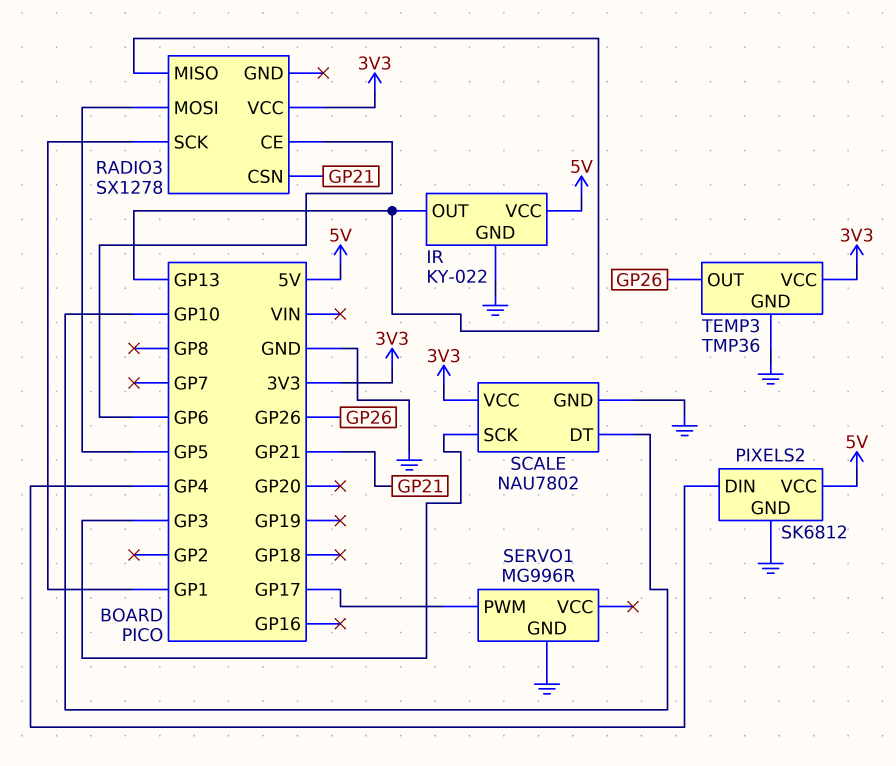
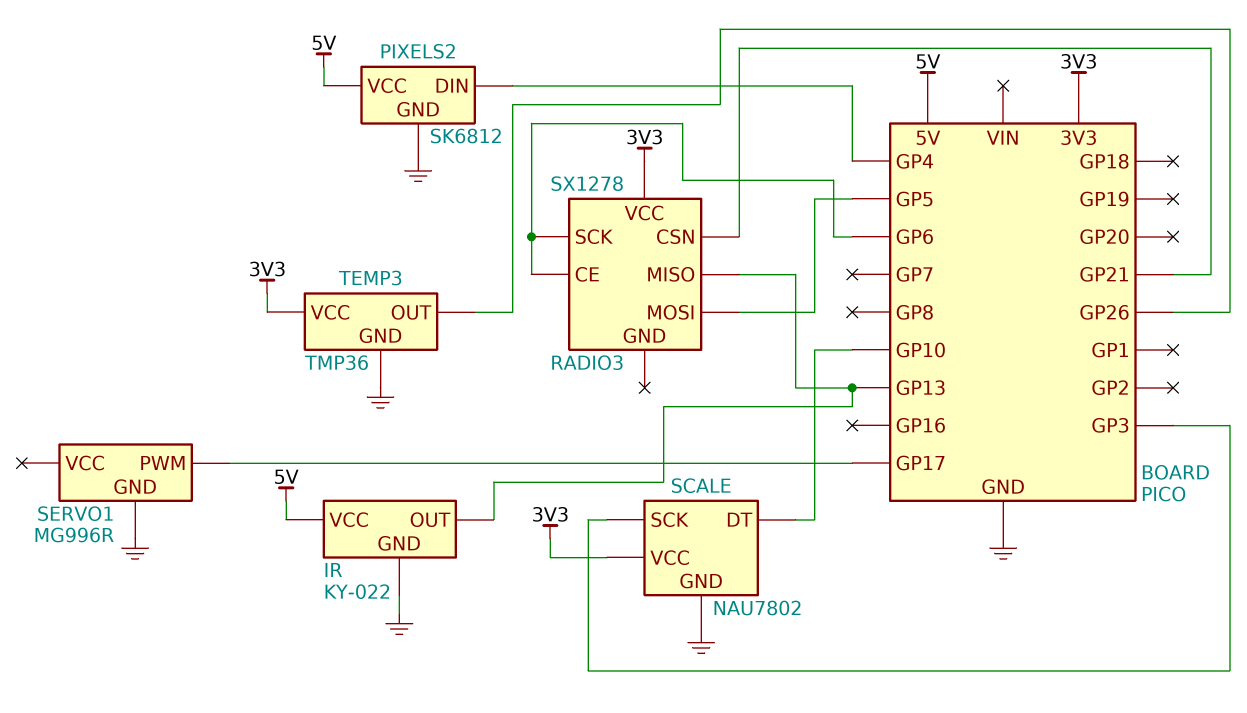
RADIO3 pin SCK: GP1 -> GP6

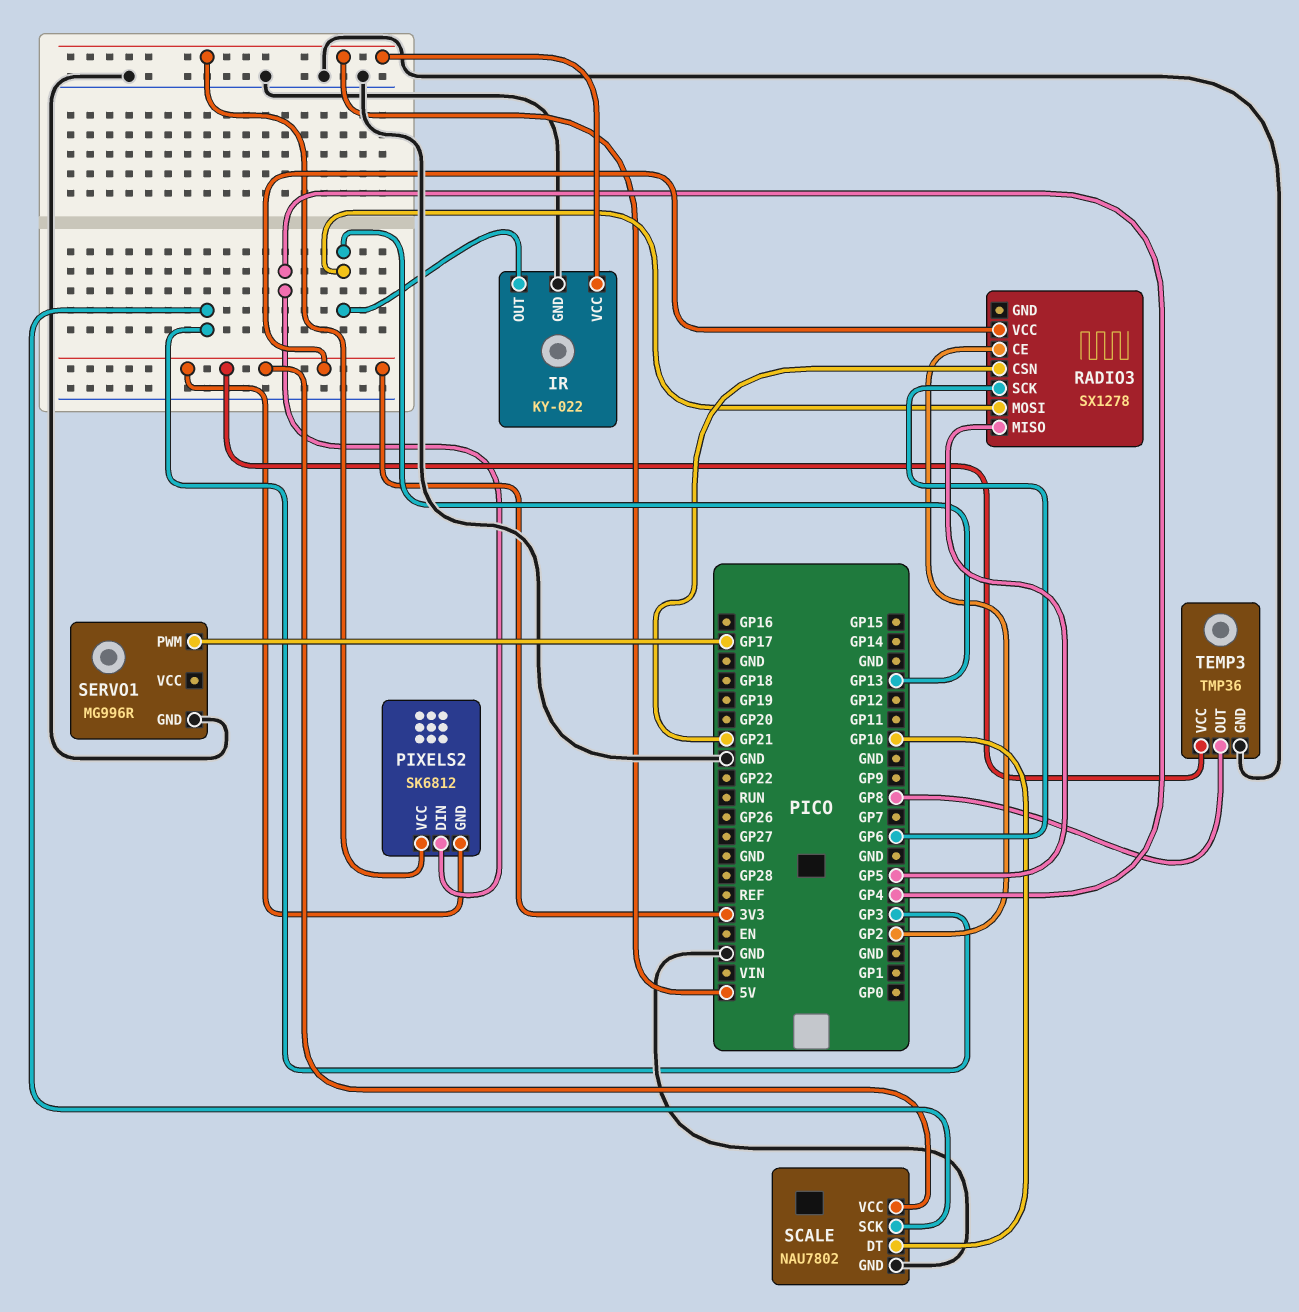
PIXELS2 pin GND: GND -> 3V3
RADIO3 pin CE: GP6 -> GP2
RADIO3 pin MISO: GP13 -> GP5
RADIO3 pin MOSI: GP5 -> GP13
TEMP3 pin OUT: GP26 -> GP8

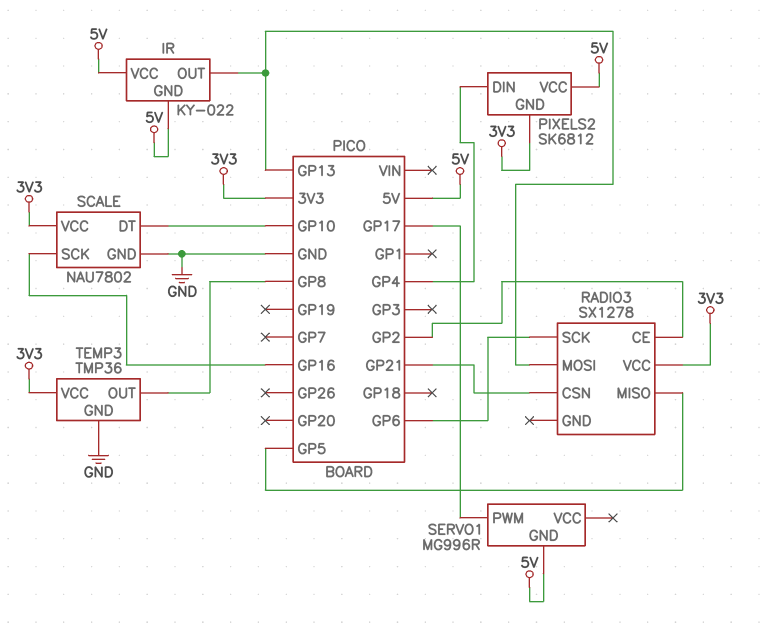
IR pin GND: GND -> 5V
SCALE pin SCK: GP3 -> GP16
SERVO1 pin GND: GND -> 5V

